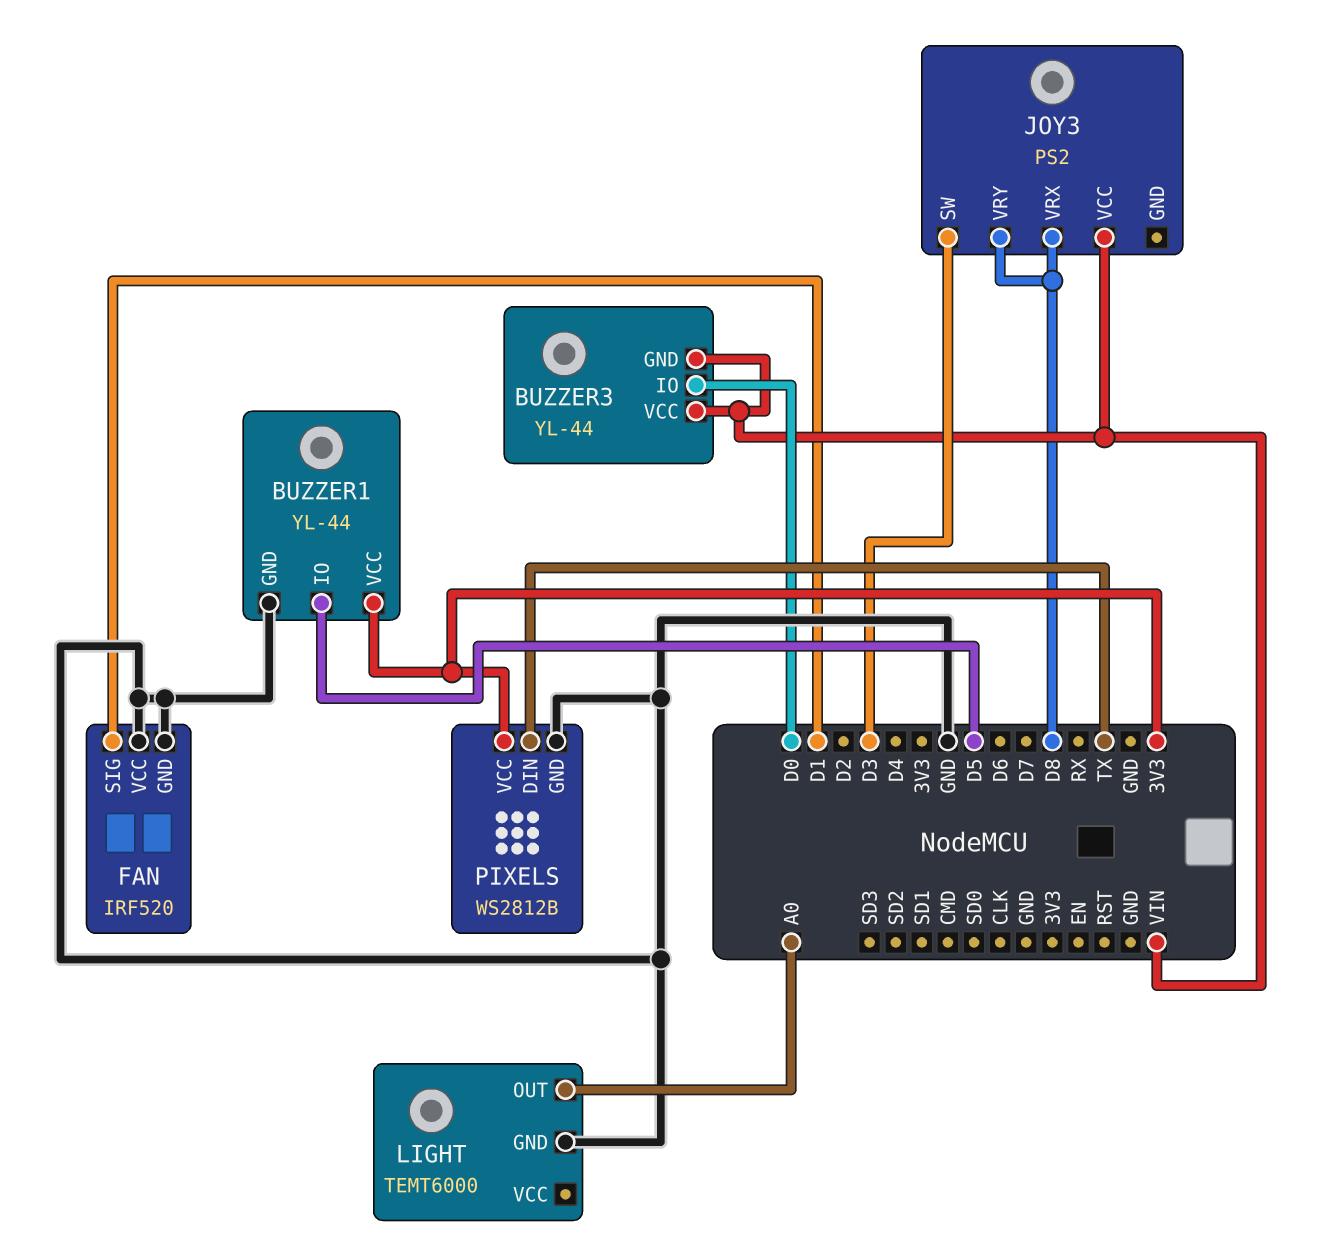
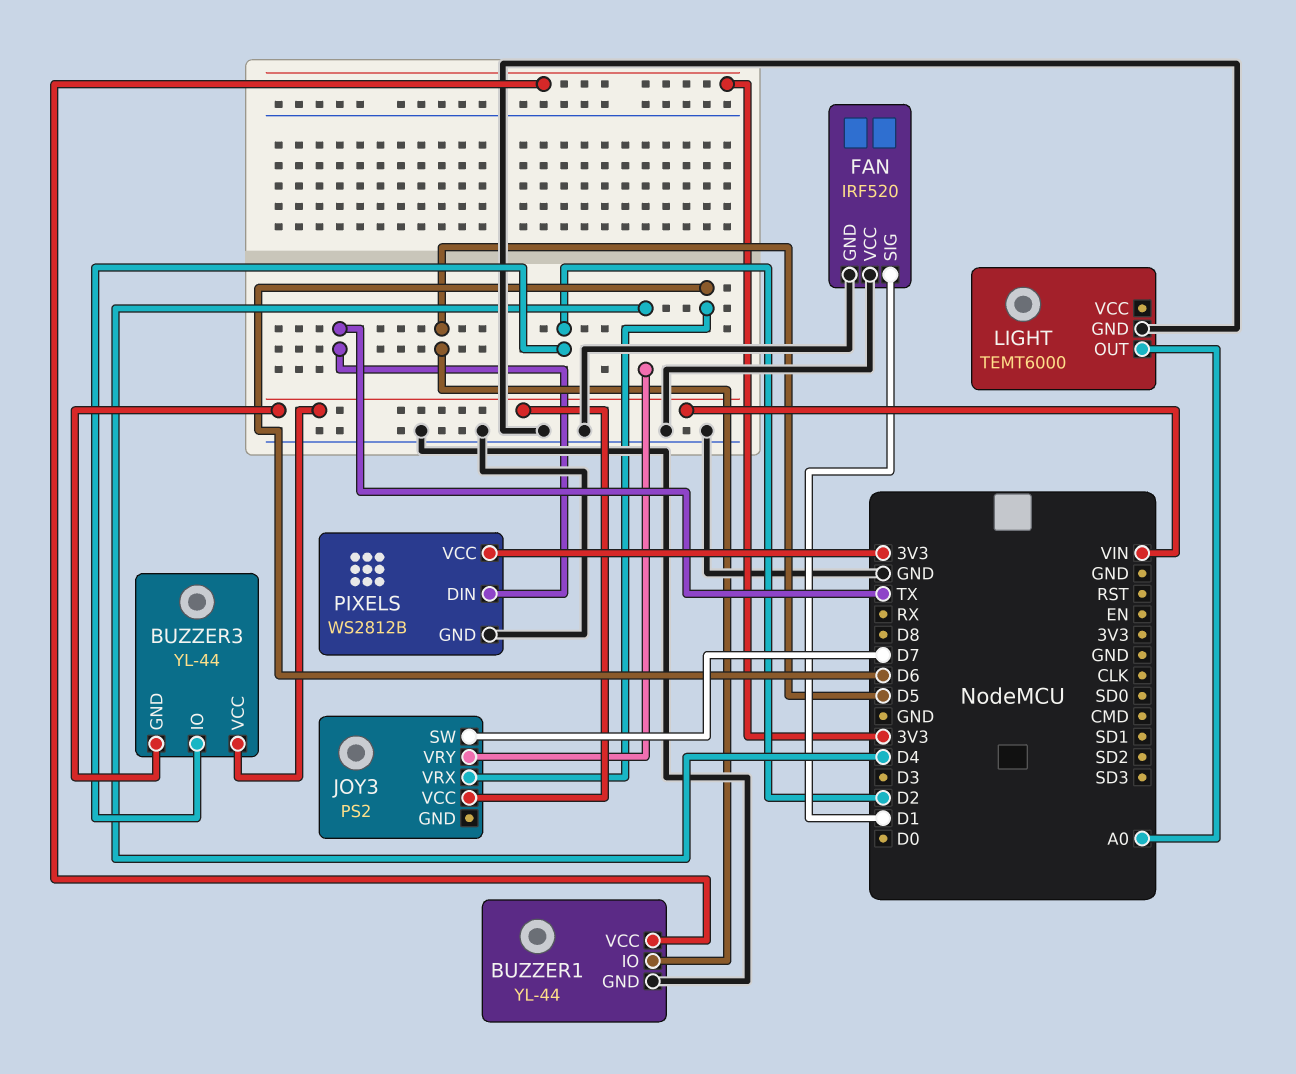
BUZZER3 pin IO: D0 -> D2
JOY3 pin SW: D3 -> D7
JOY3 pin VRX: D8 -> D6
JOY3 pin VRY: D8 -> D4

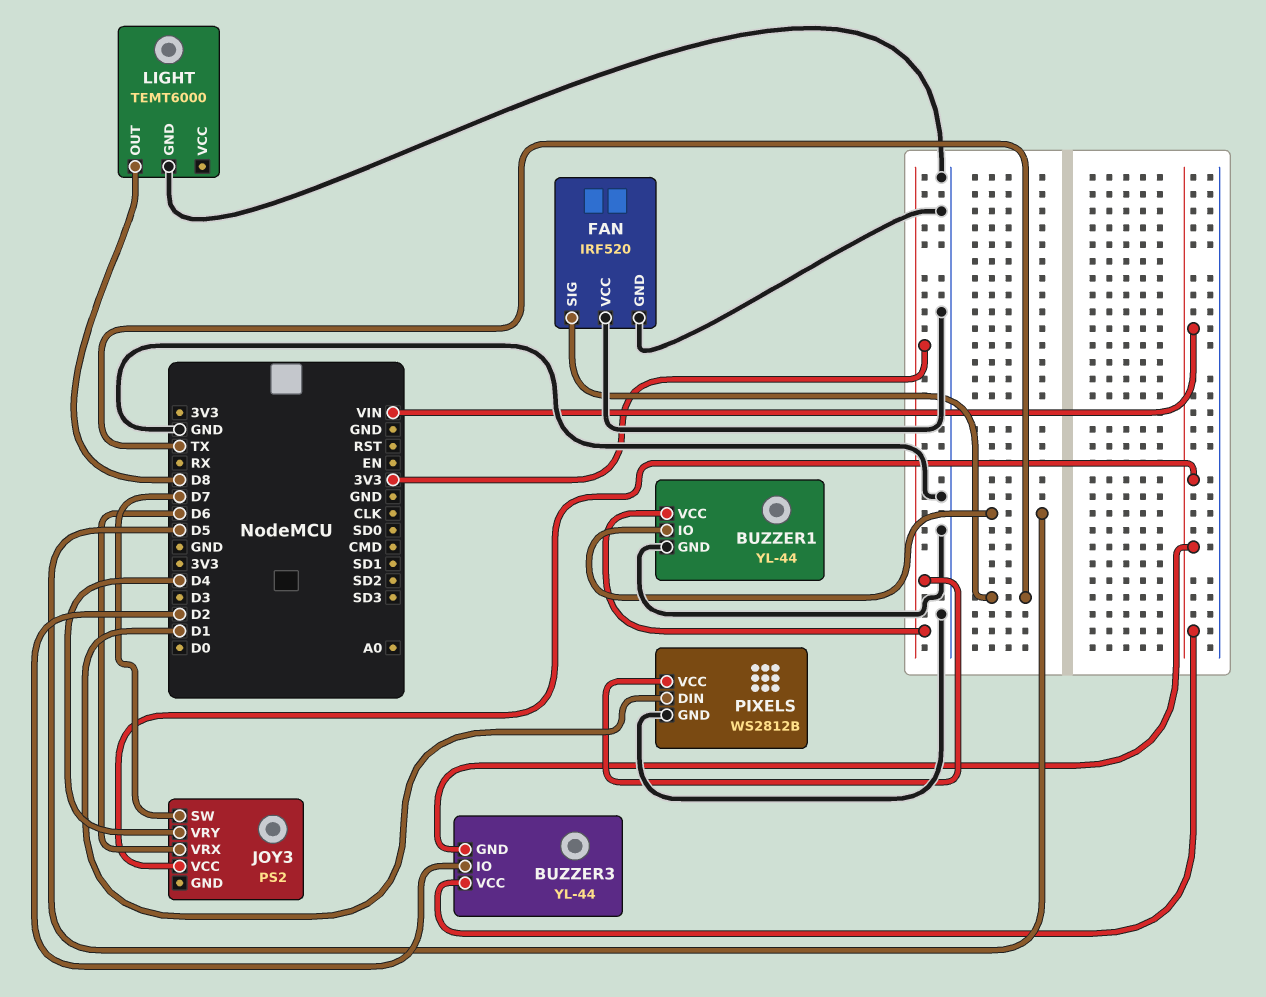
FAN pin SIG: D1 -> TX
LIGHT pin OUT: A0 -> D8
PIXELS pin DIN: TX -> D1

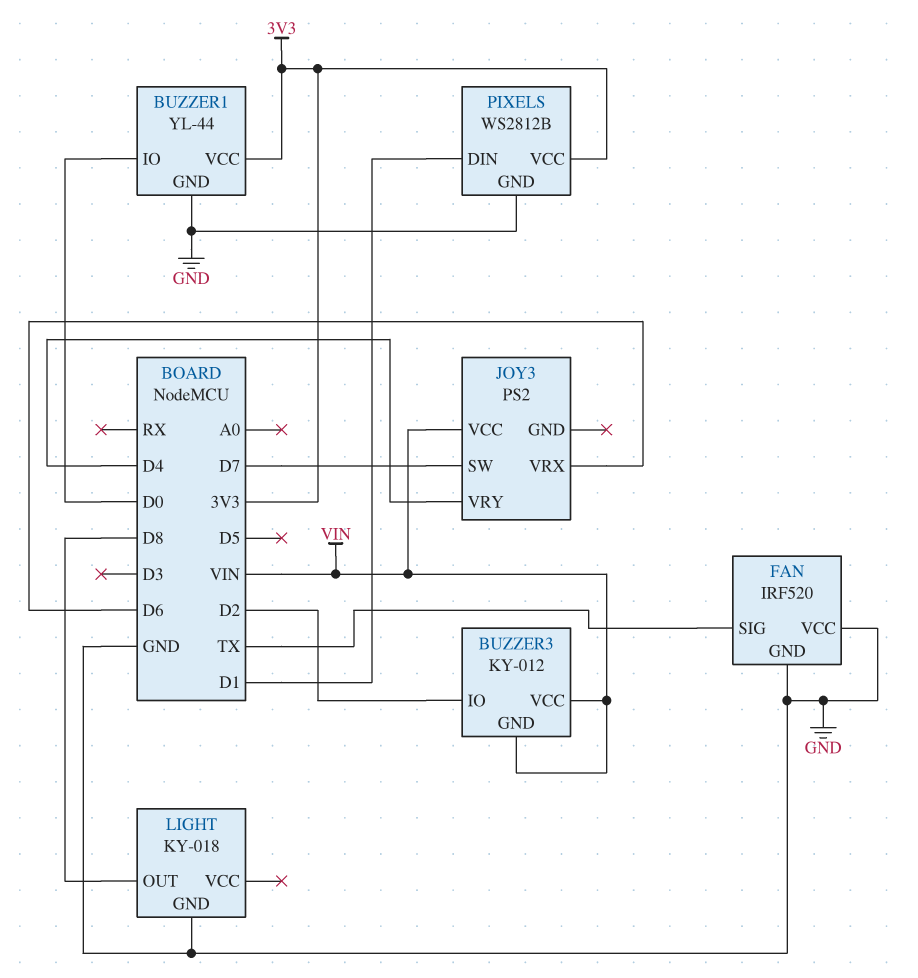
BUZZER1 pin IO: D5 -> D0
BUZZER3: YL-44 -> KY-012
LIGHT: TEMT6000 -> KY-018

